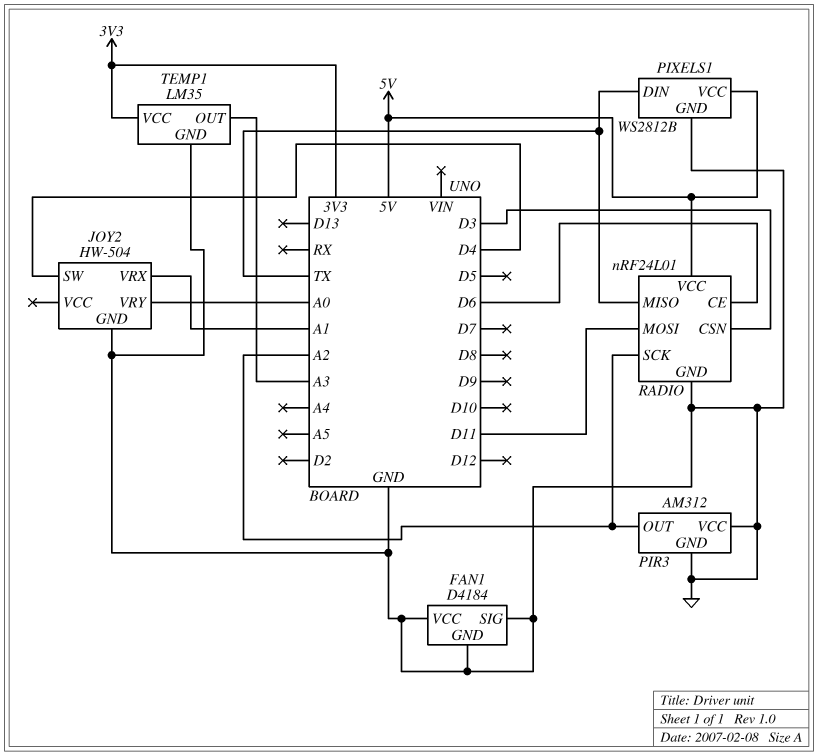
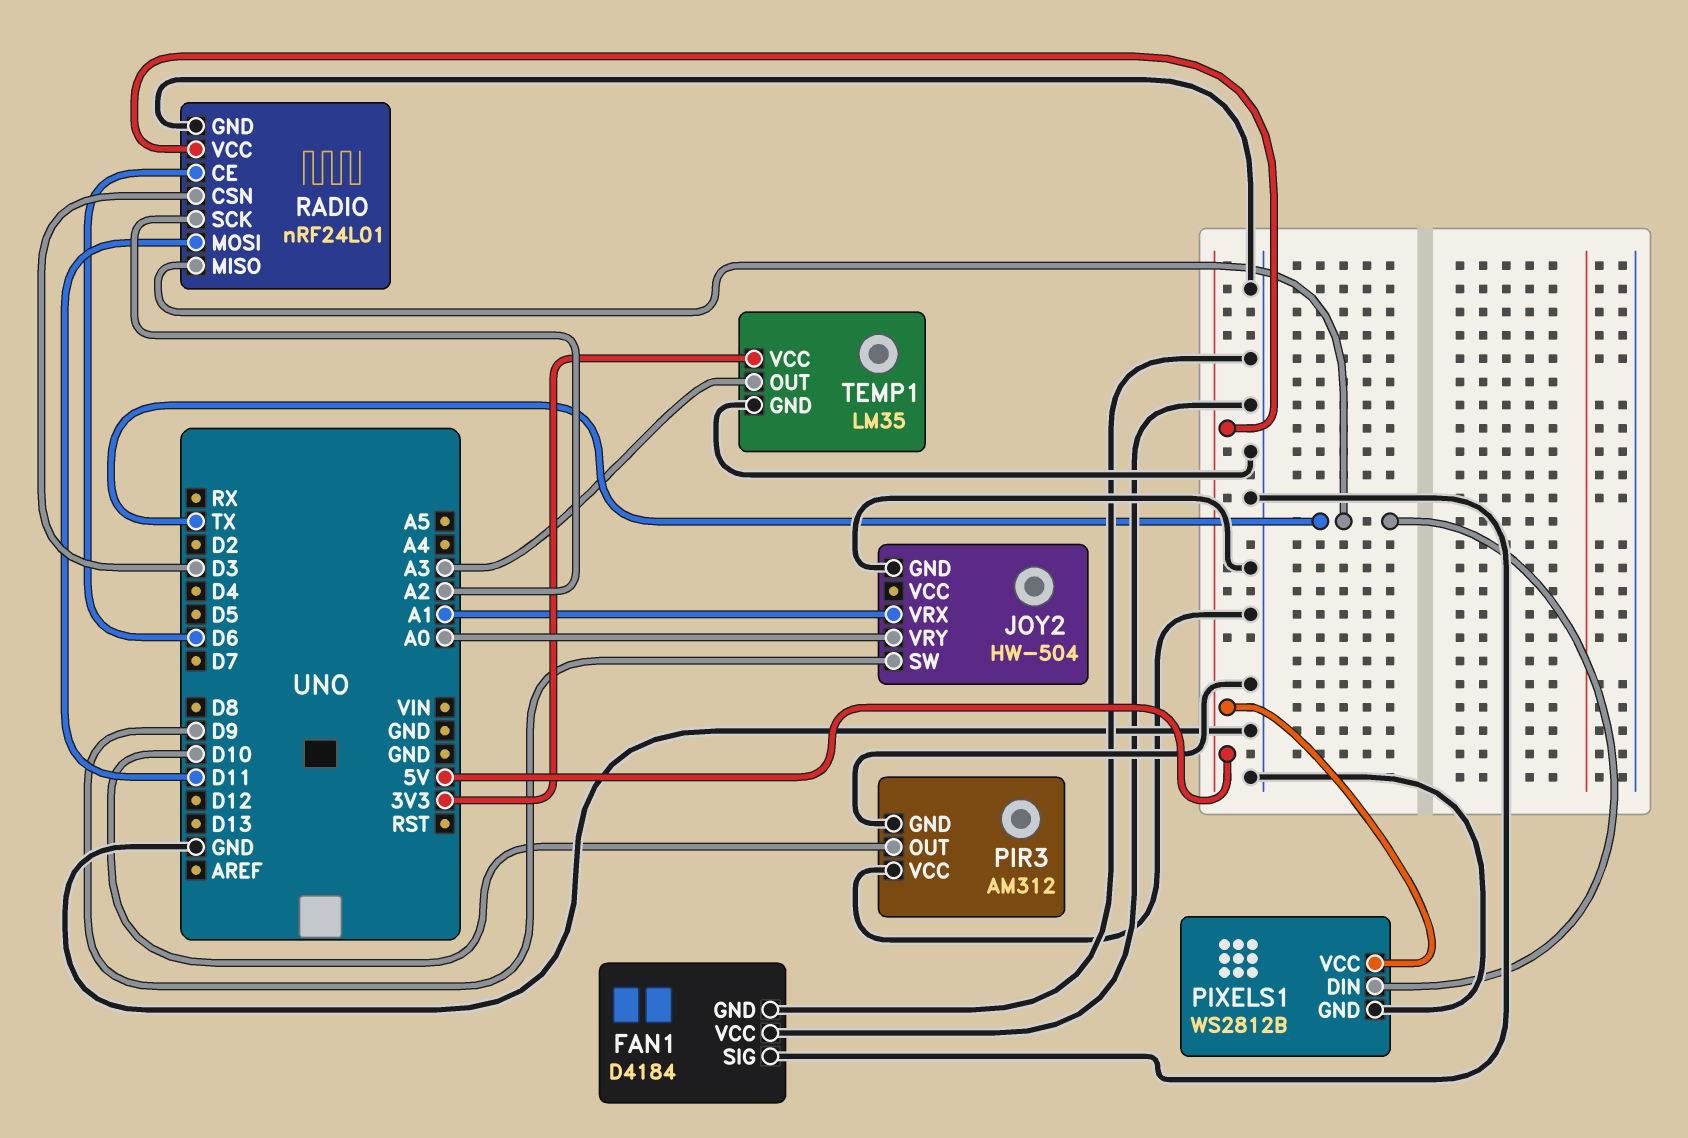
JOY2 pin SW: D4 -> D9
PIR3 pin OUT: A2 -> D10

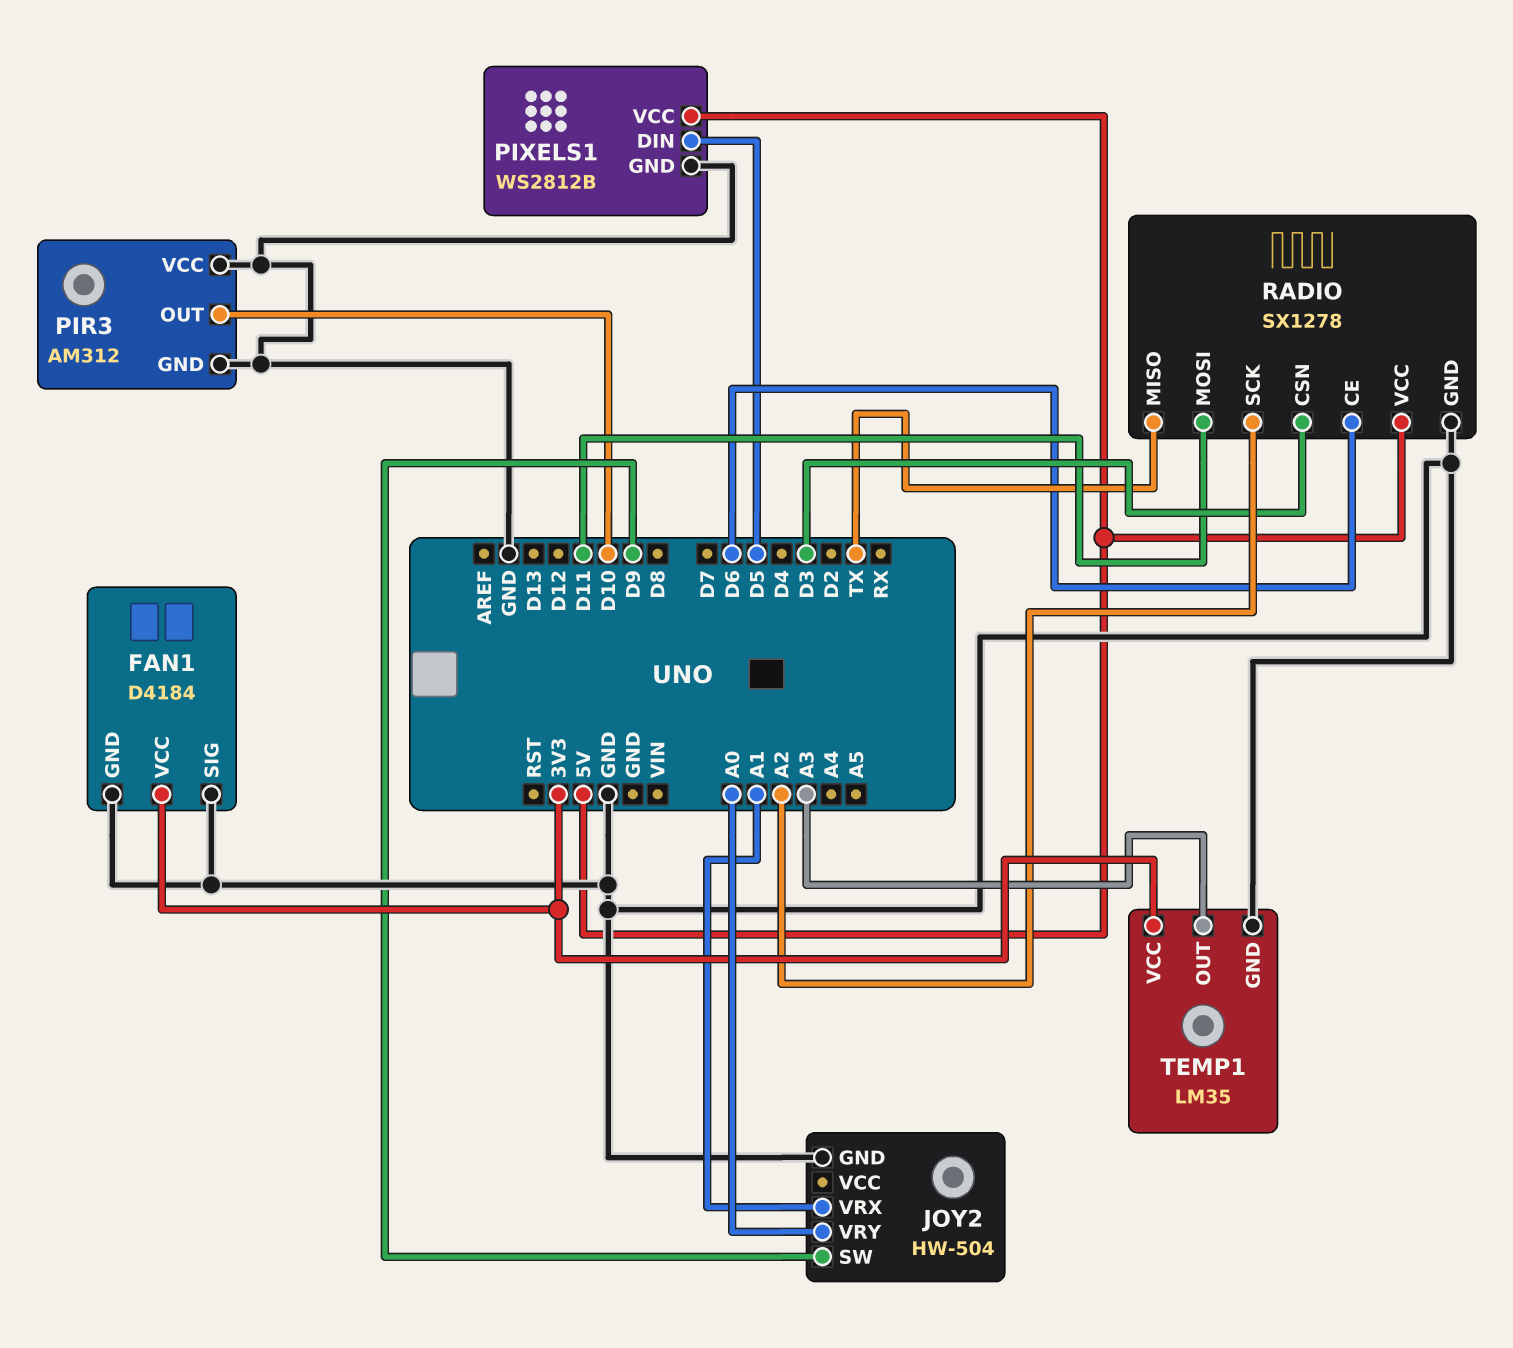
FAN1 pin VCC: GND -> 3V3
PIXELS1 pin DIN: TX -> D5
RADIO: nRF24L01 -> SX1278

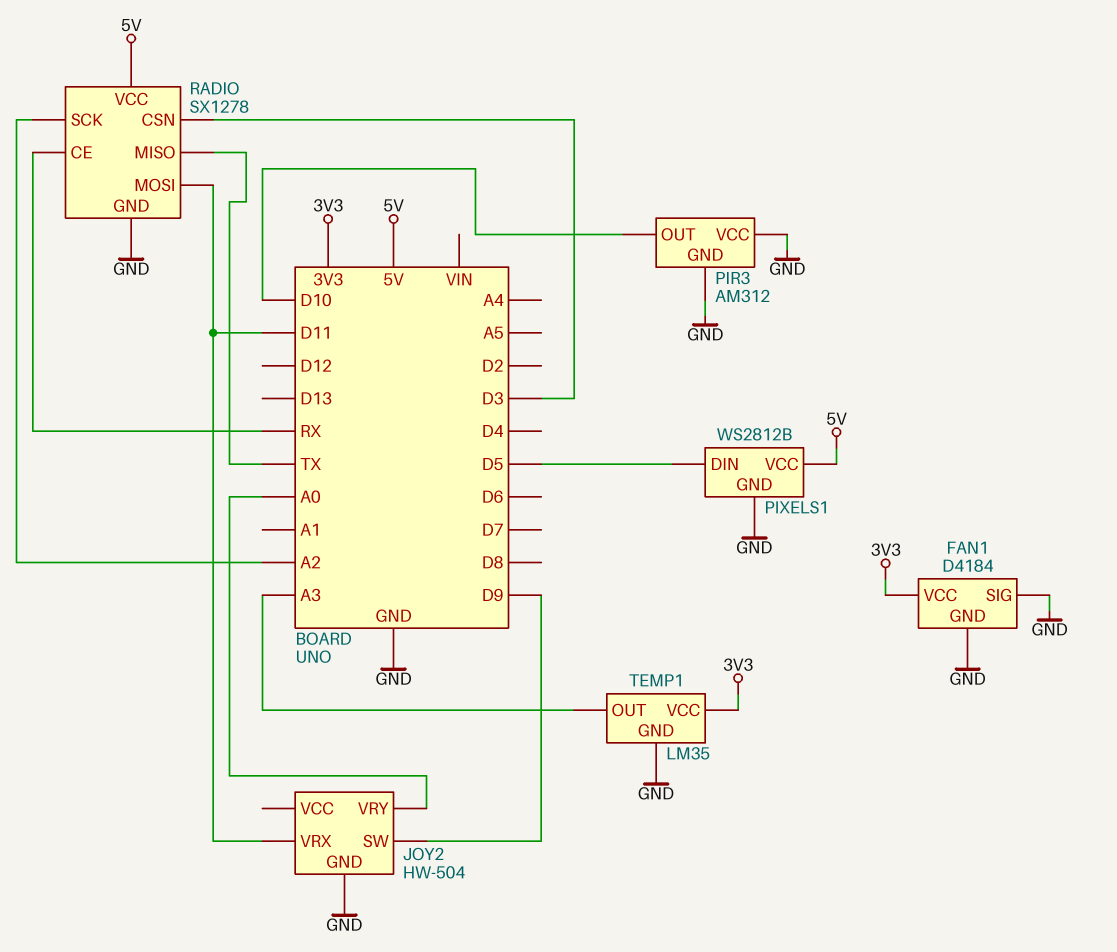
JOY2 pin VRX: A1 -> D11
RADIO pin CE: D6 -> RX

